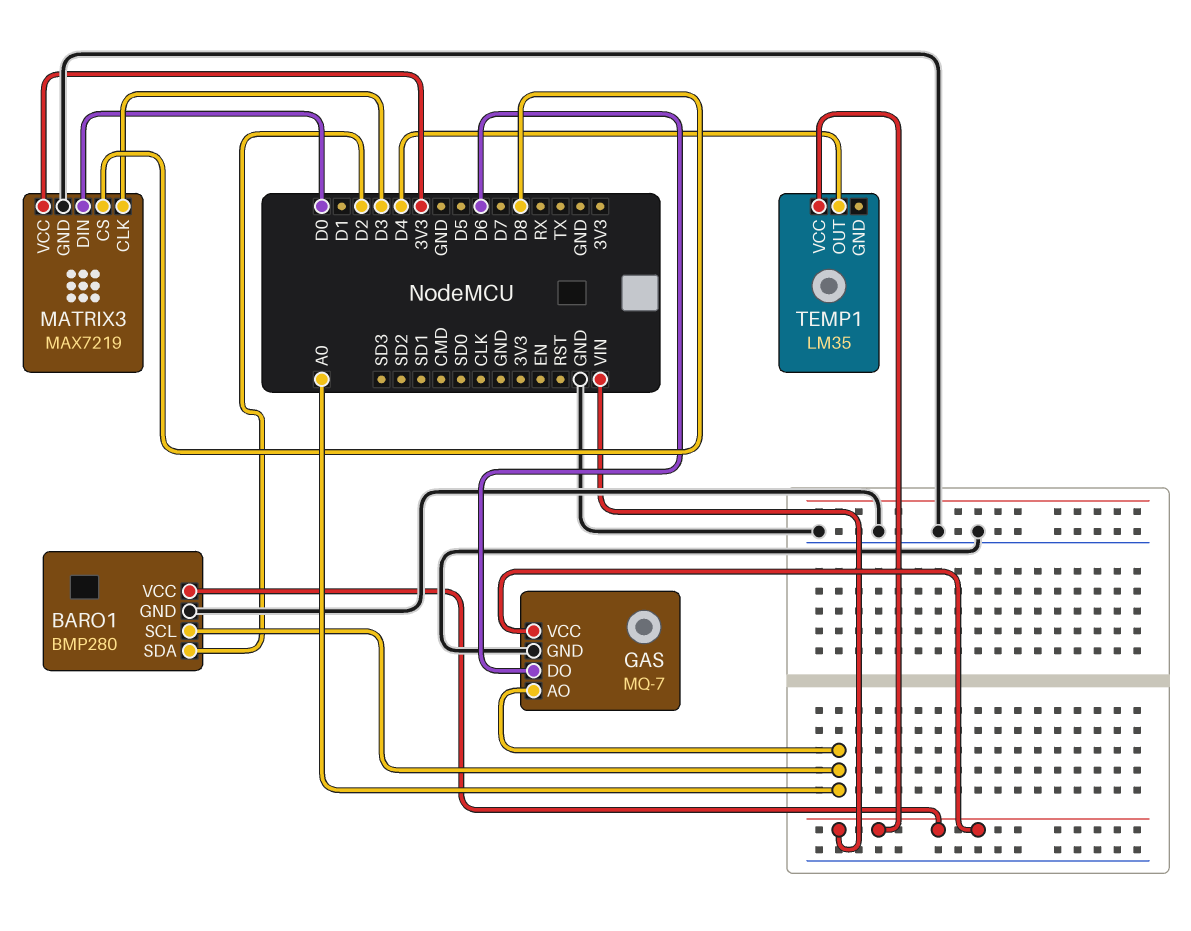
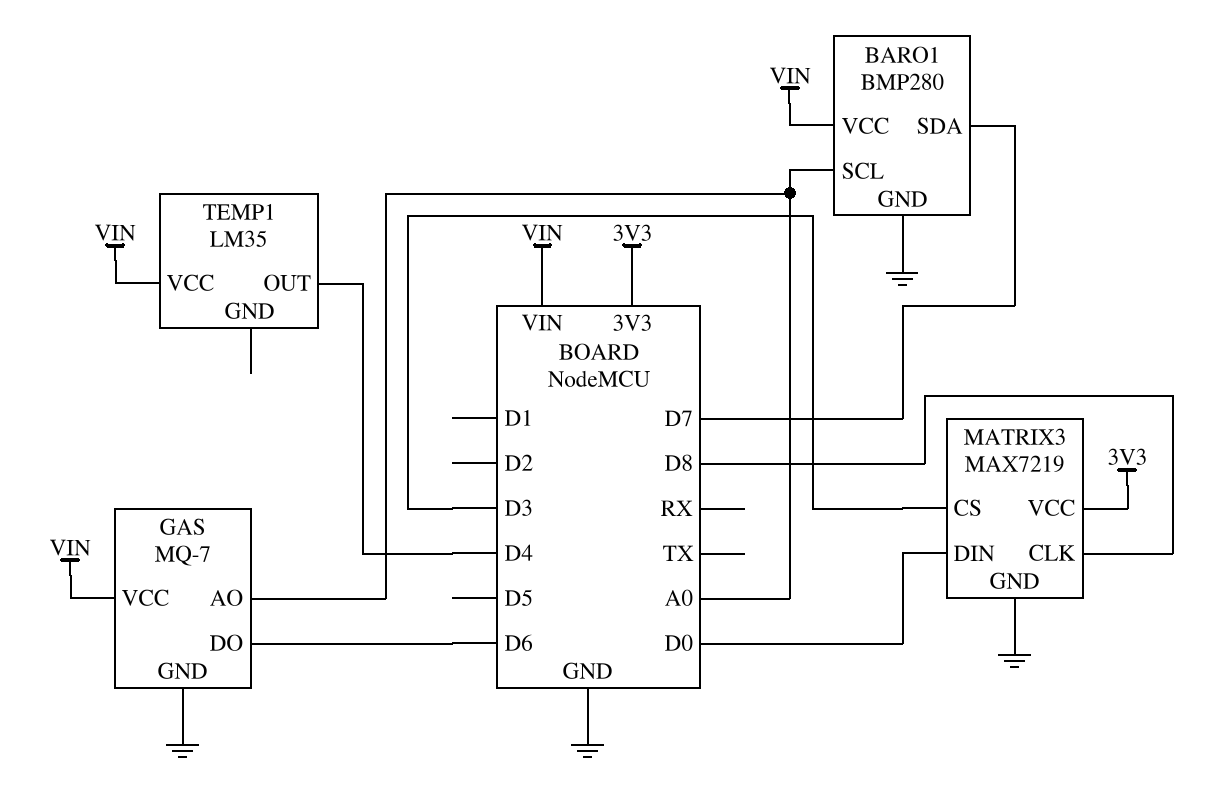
BARO1 pin SDA: D2 -> D7
MATRIX3 pin CLK: D3 -> D8
MATRIX3 pin CS: D8 -> D3

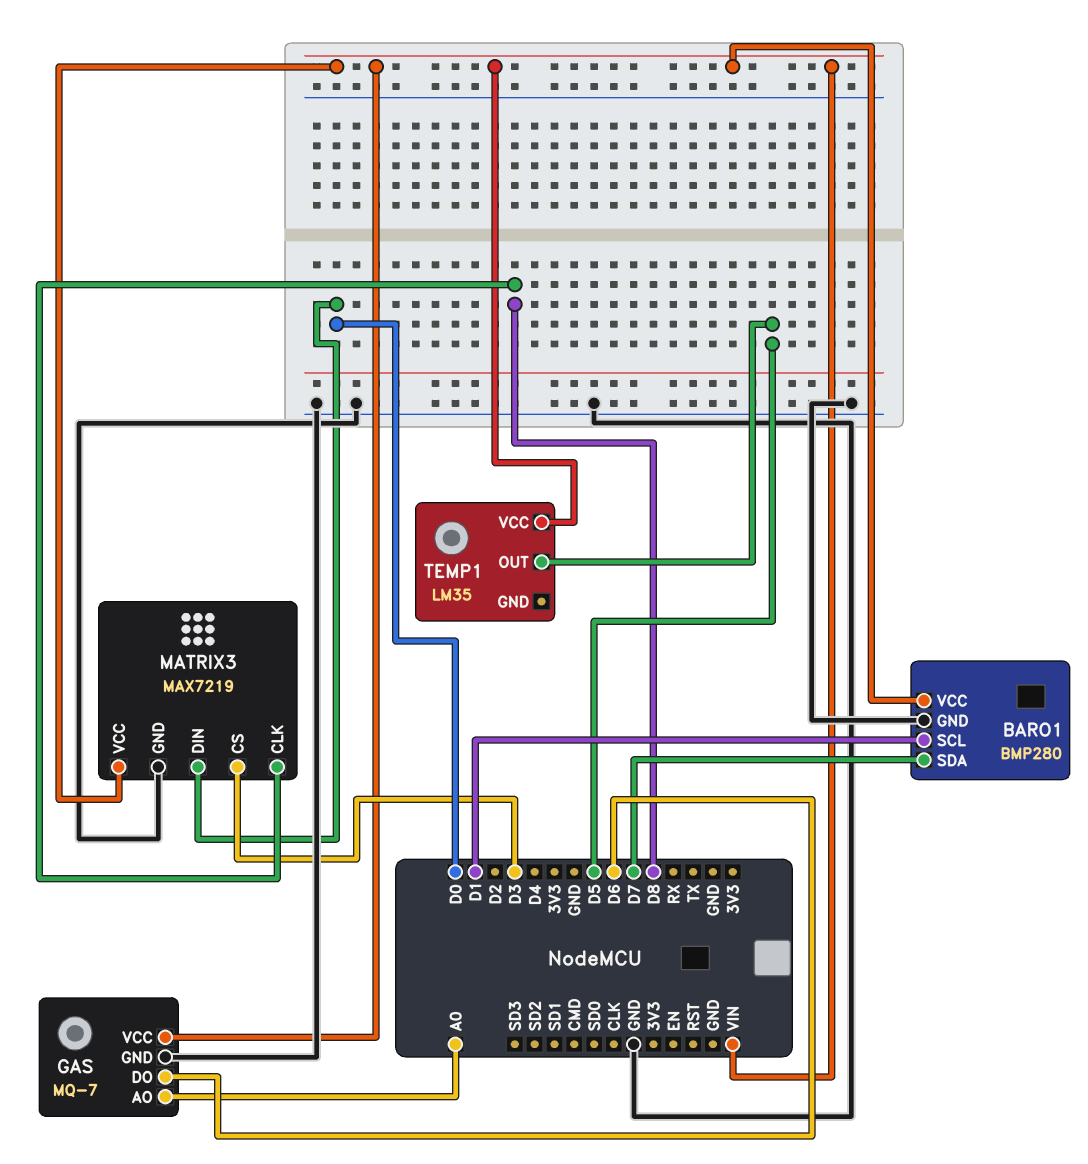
BARO1 pin SCL: A0 -> D1
MATRIX3 pin VCC: 3V3 -> VIN
TEMP1 pin OUT: D4 -> D5

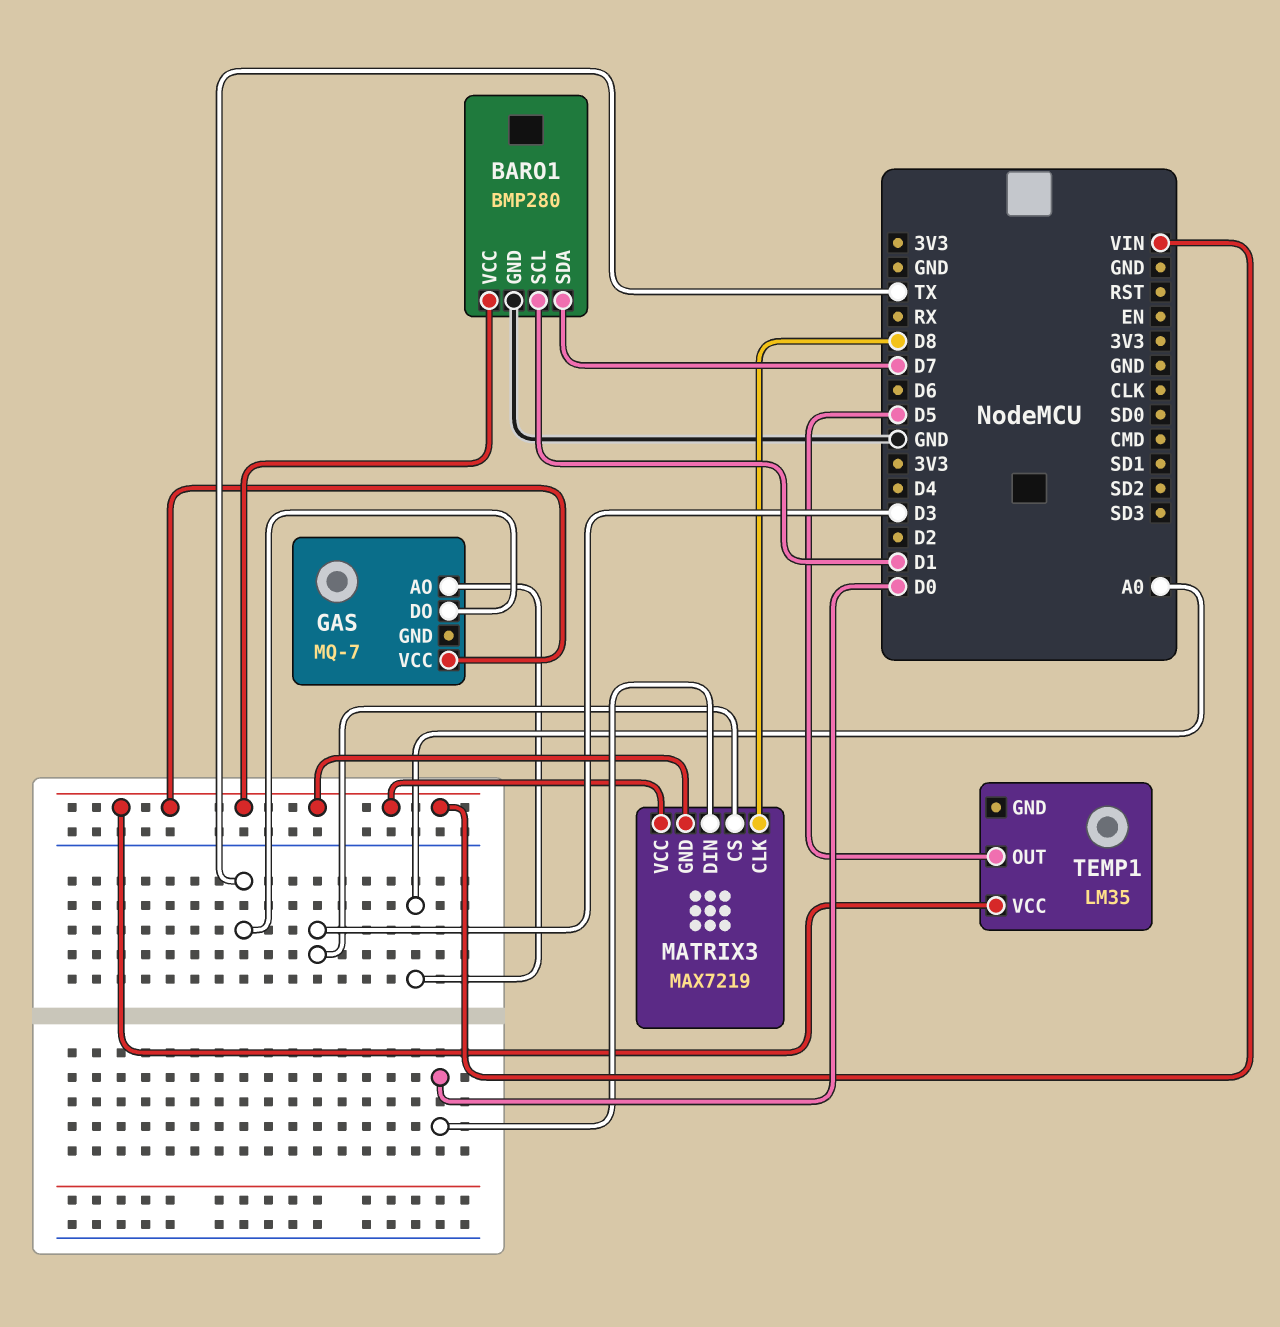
GAS pin DO: D6 -> TX
GAS pin GND: GND -> none
MATRIX3 pin GND: GND -> VIN

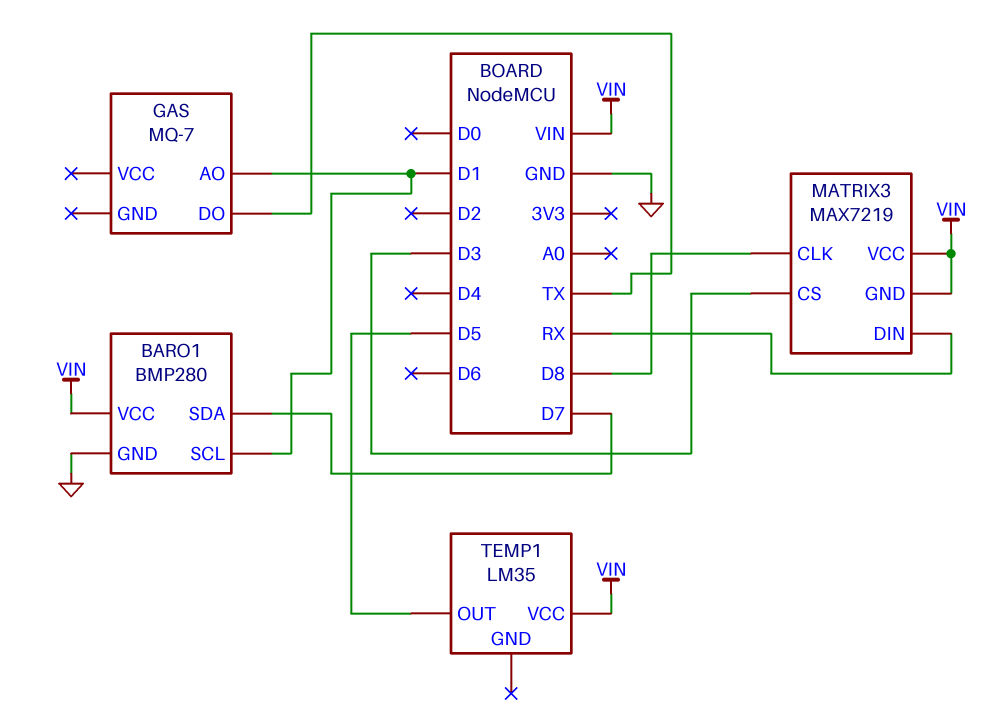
GAS pin AO: A0 -> D1
GAS pin VCC: VIN -> none
MATRIX3 pin DIN: D0 -> RX

